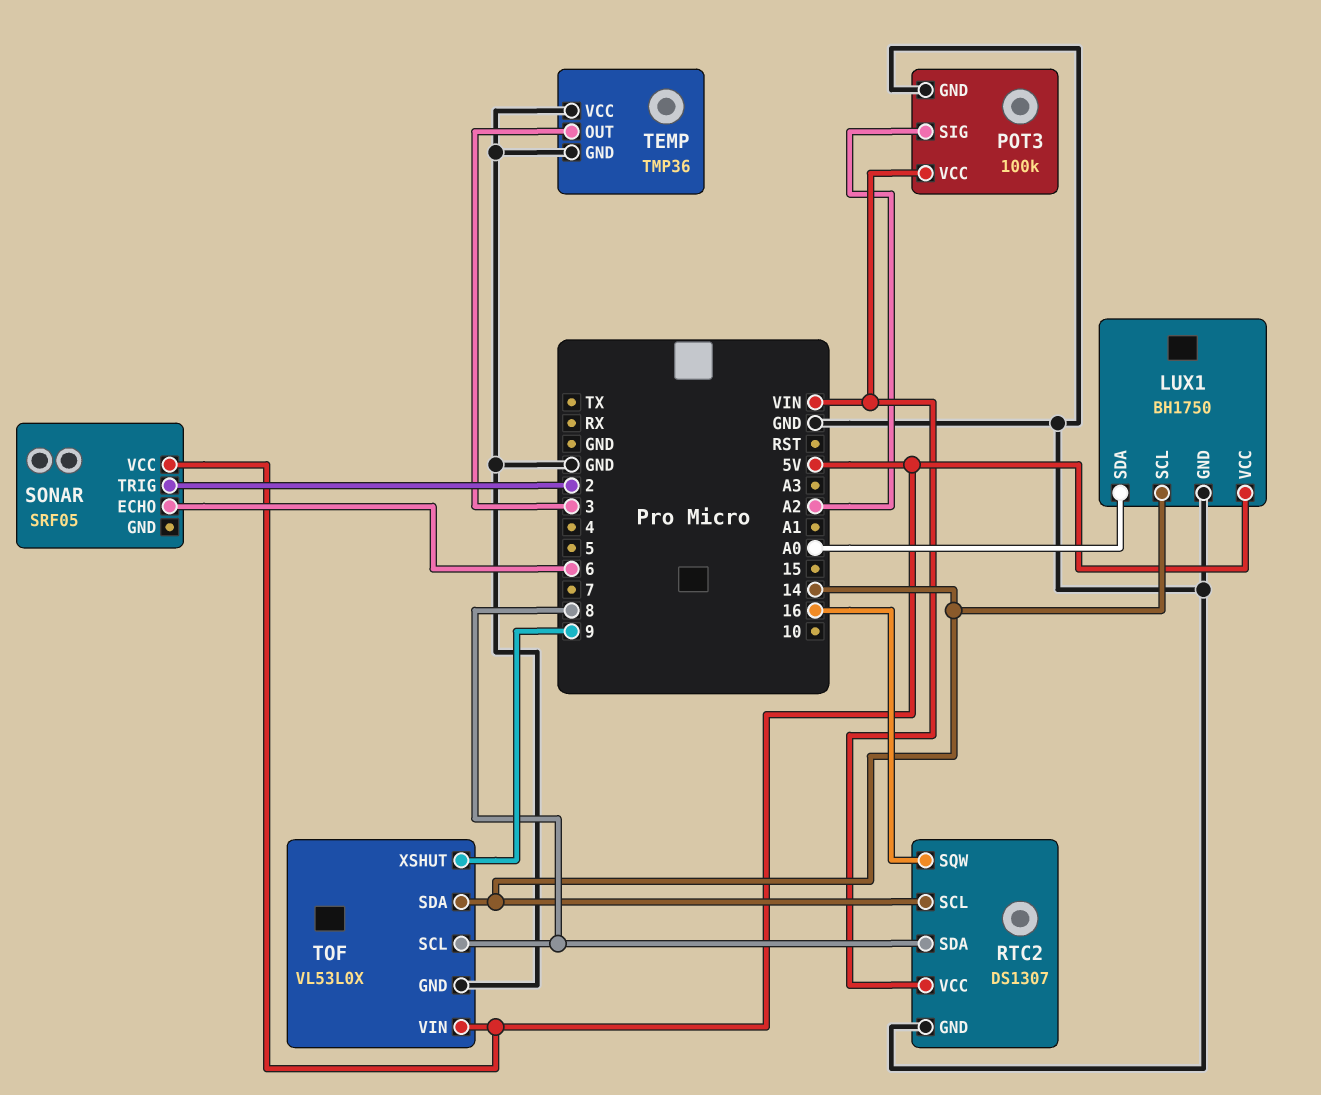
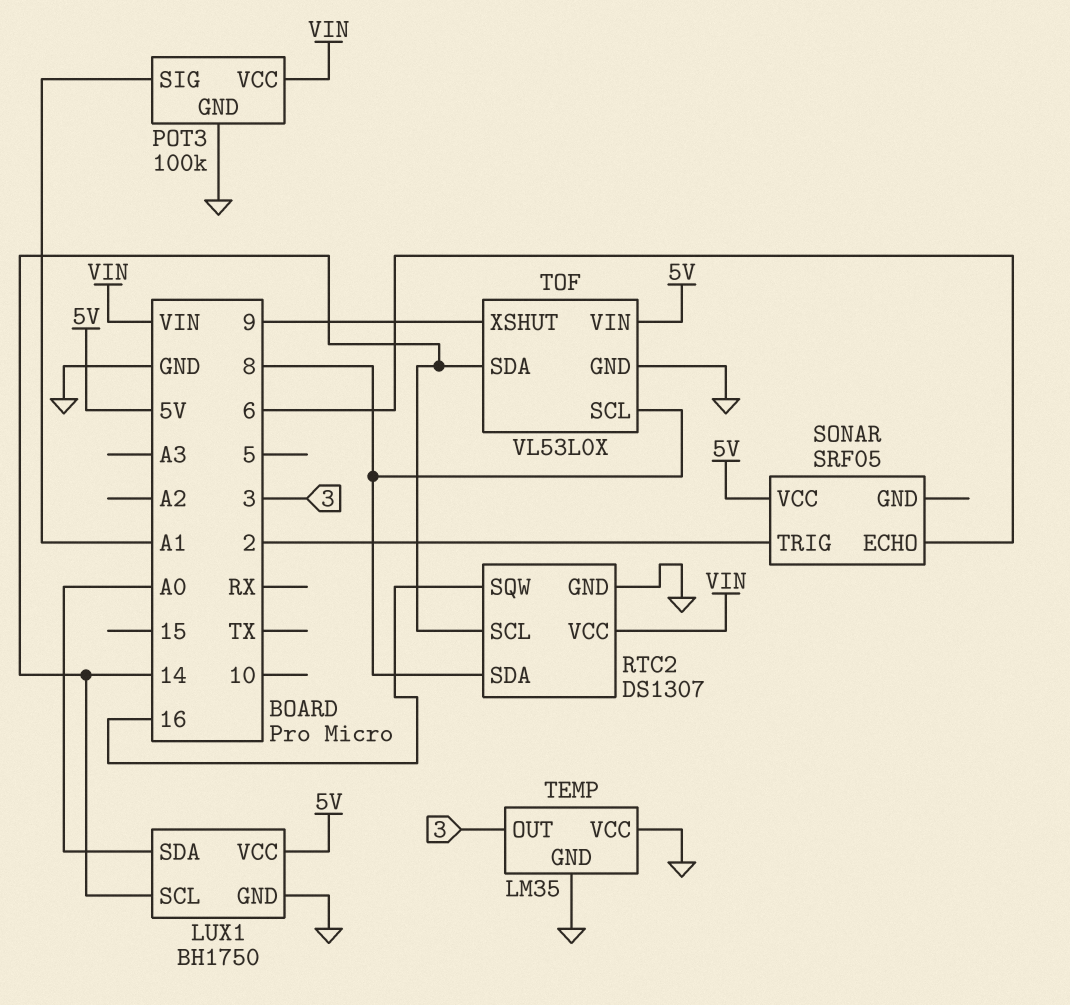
POT3 pin SIG: A2 -> A1
TEMP: TMP36 -> LM35

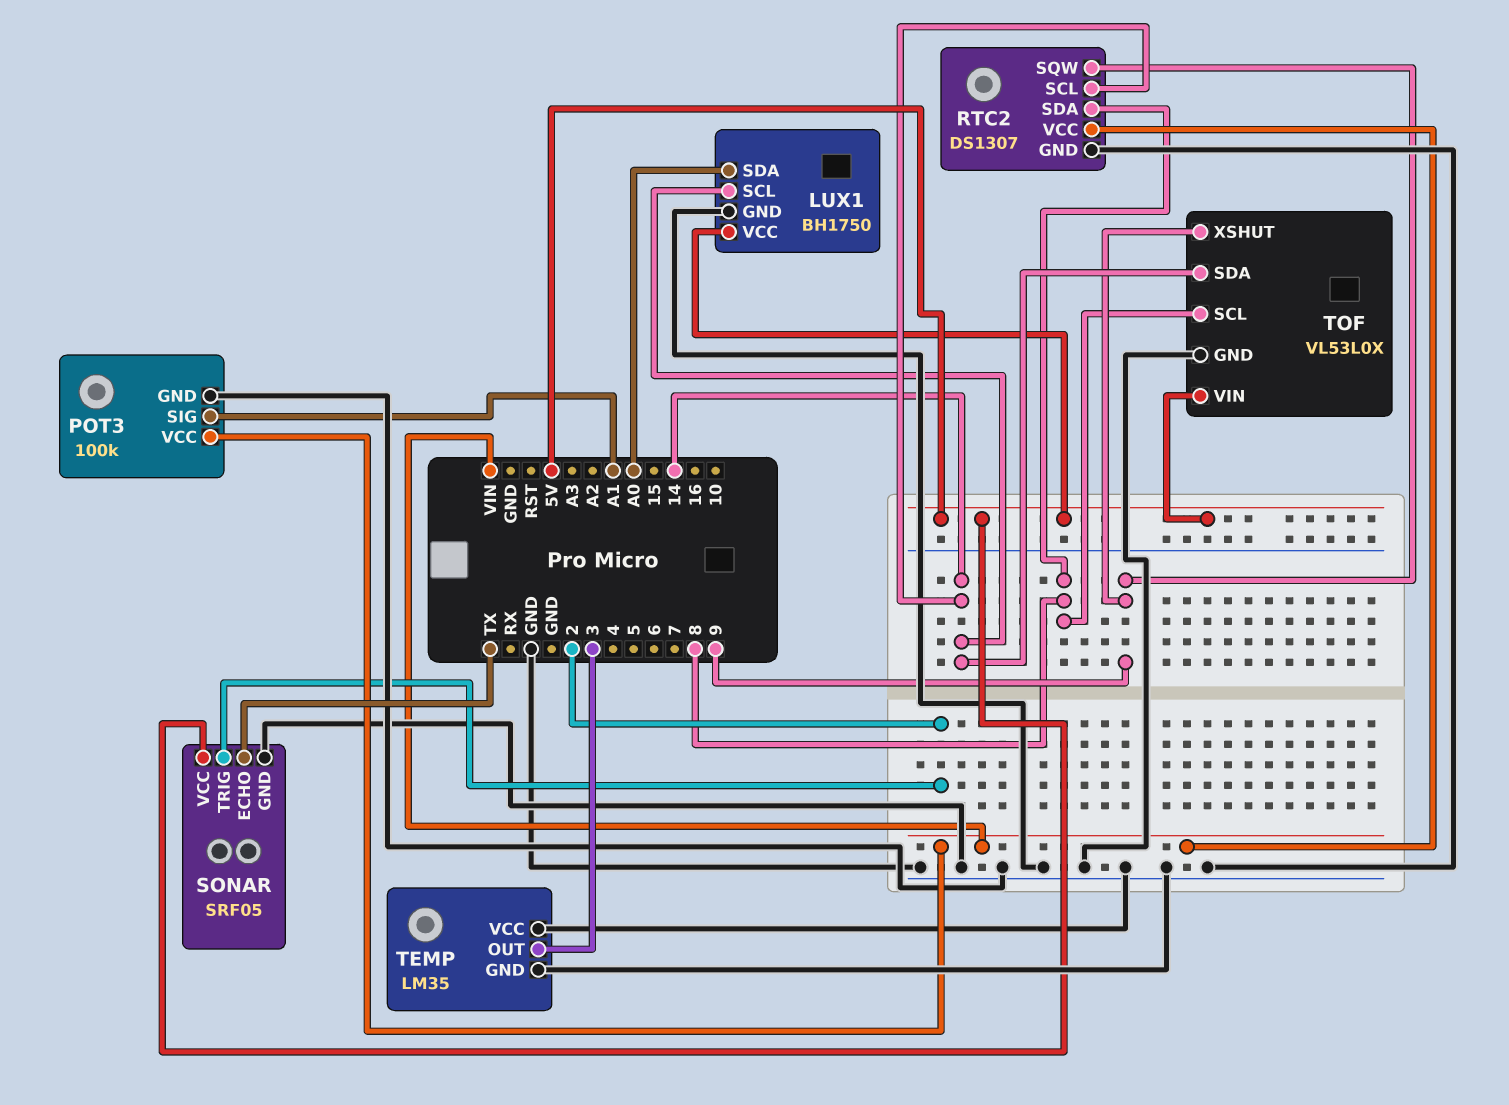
RTC2 pin SQW: 16 -> 9
SONAR pin ECHO: 6 -> TX
SONAR pin GND: none -> GND

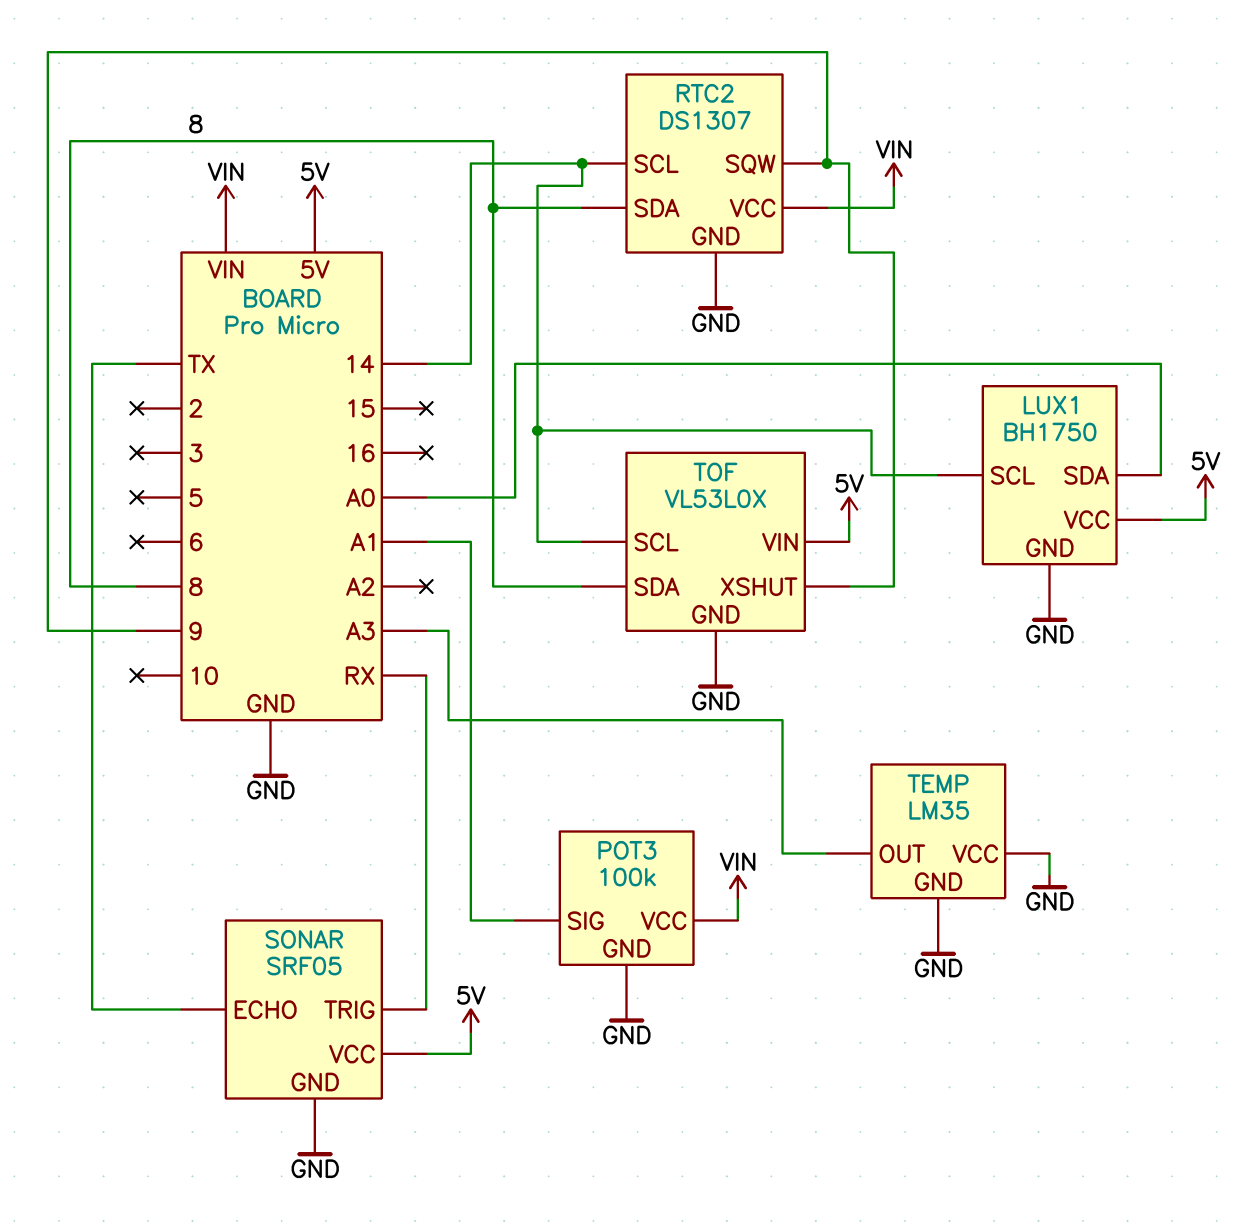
SONAR pin TRIG: 2 -> RX
TEMP pin OUT: 3 -> A3
TOF pin SCL: 8 -> 14
TOF pin SDA: 14 -> 8

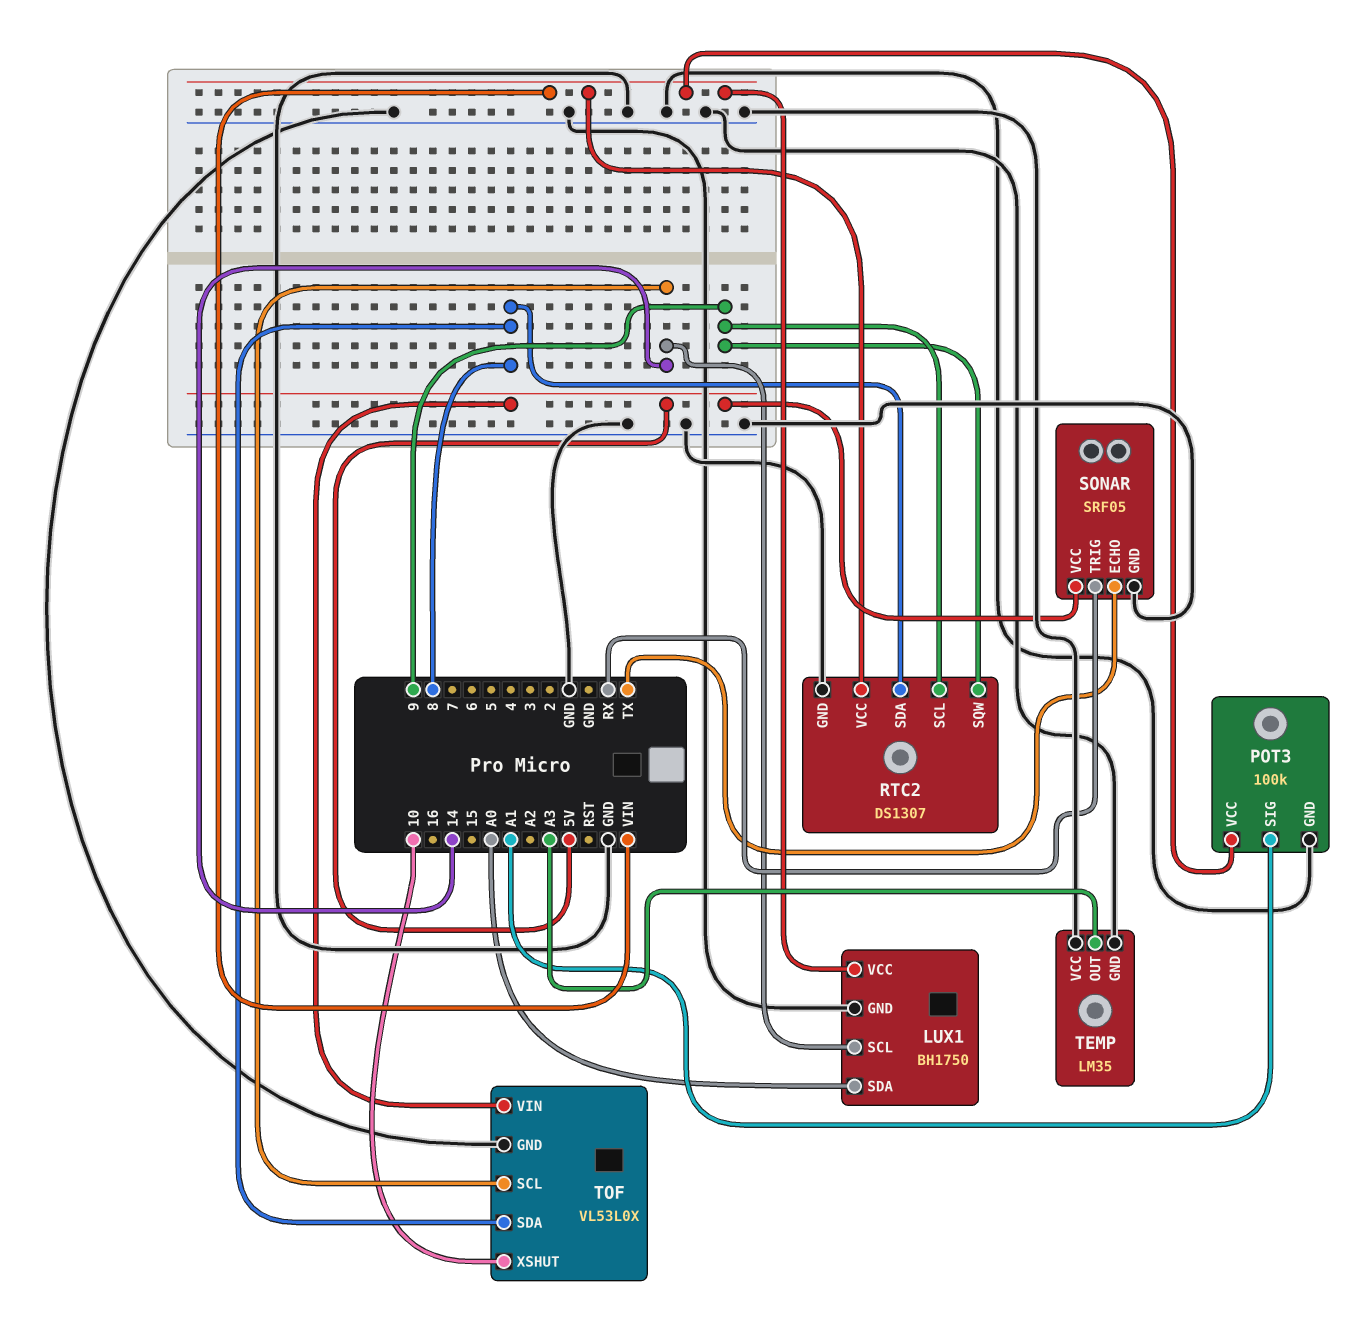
LUX1 pin VCC: 5V -> VIN
RTC2 pin SCL: 14 -> 9
TOF pin XSHUT: 9 -> 10

